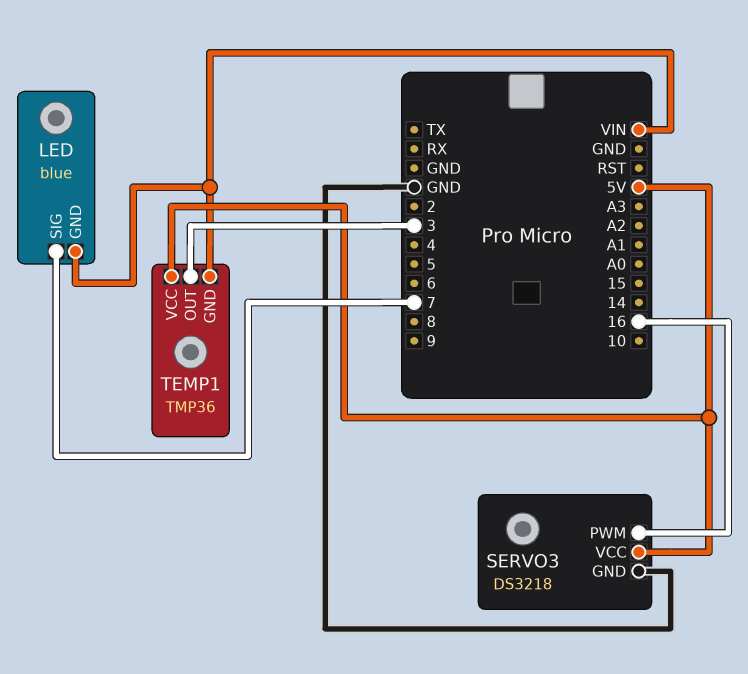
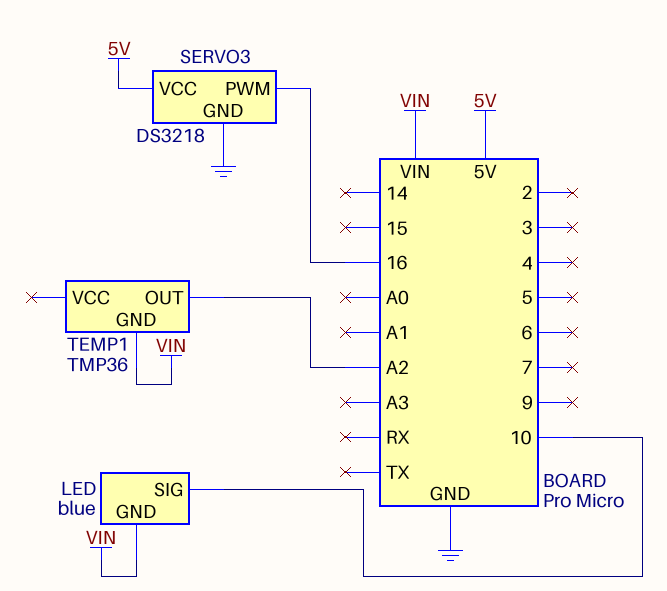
LED pin SIG: 7 -> 10
TEMP1 pin OUT: 3 -> A2
TEMP1 pin VCC: 5V -> none

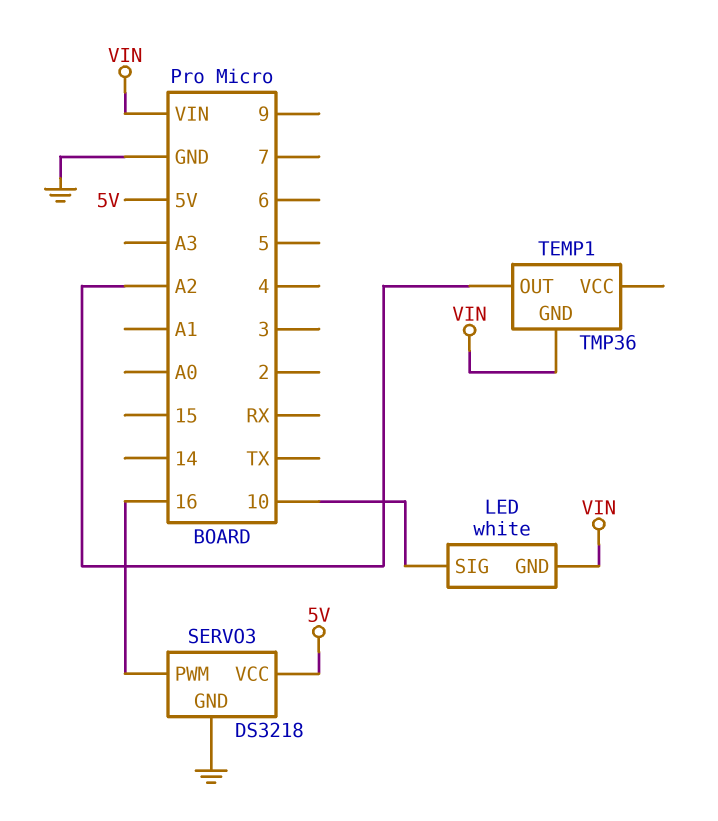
LED: blue -> white

